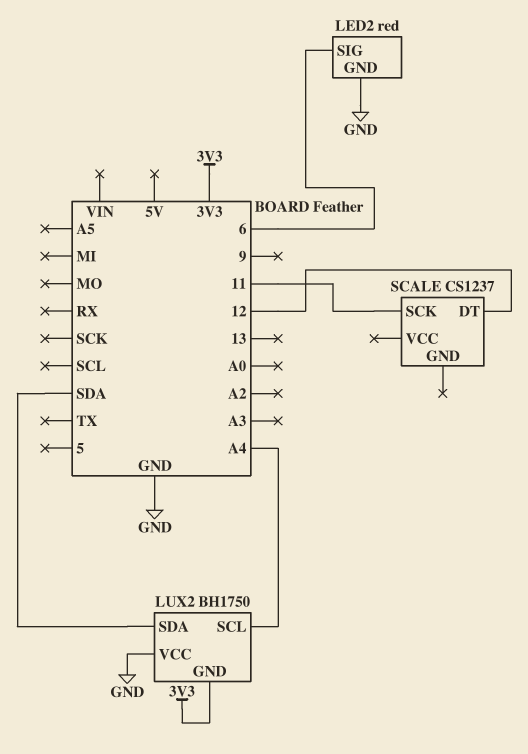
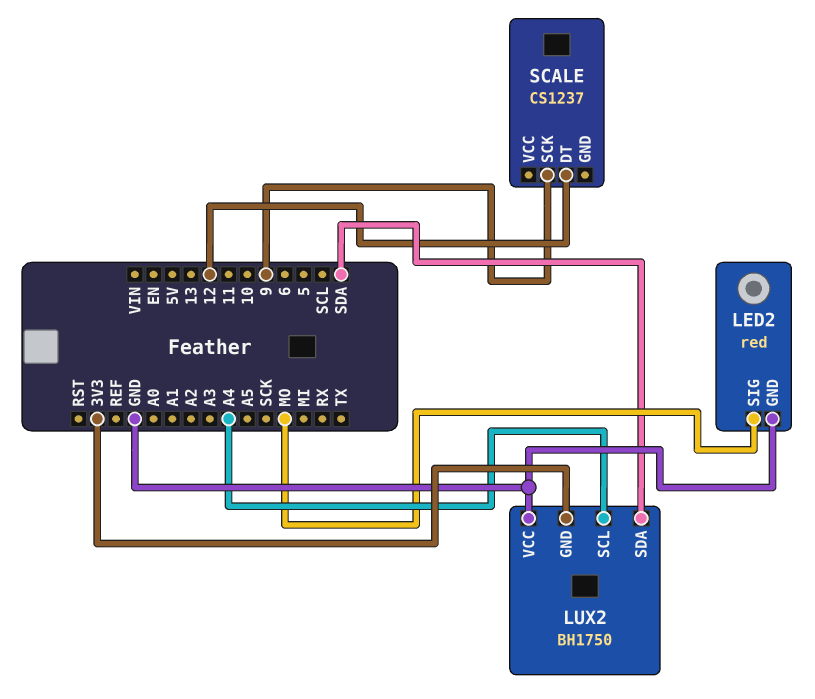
LED2 pin SIG: 6 -> MO
SCALE pin SCK: 11 -> 9

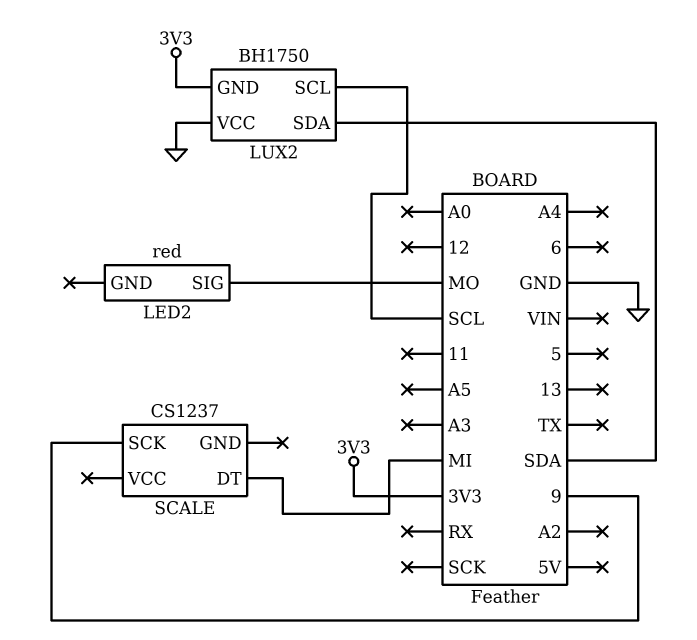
LED2 pin GND: GND -> none
LUX2 pin SCL: A4 -> SCL
SCALE pin DT: 12 -> MI

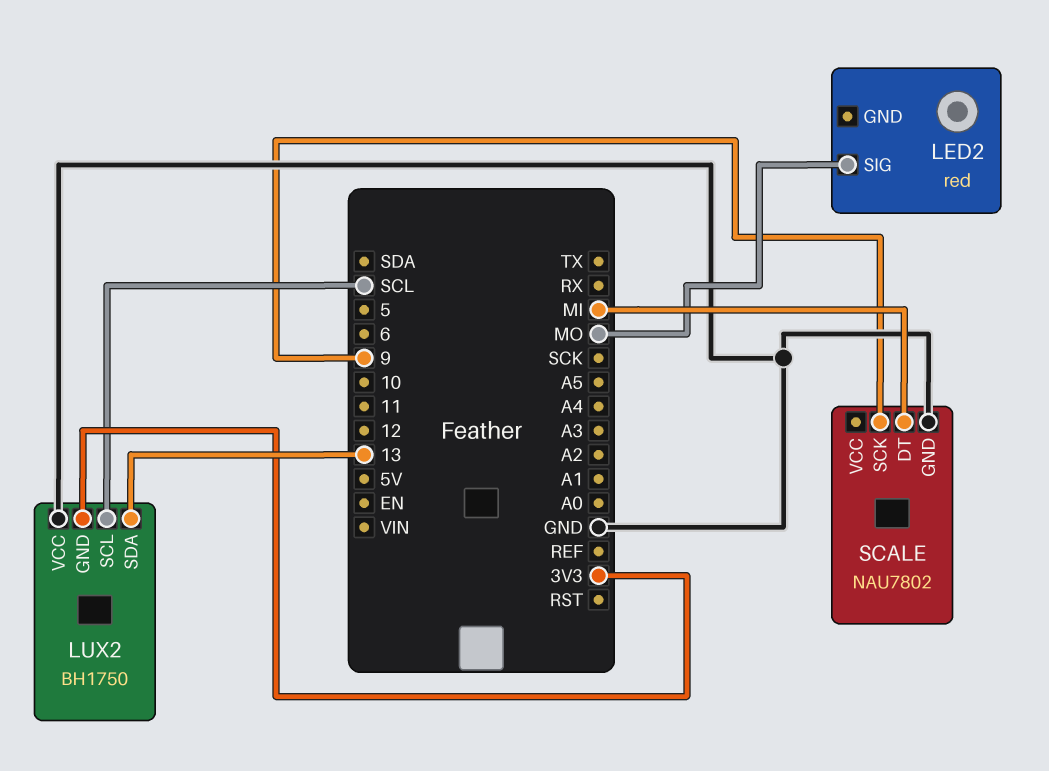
LUX2 pin SDA: SDA -> 13
SCALE: CS1237 -> NAU7802
SCALE pin GND: none -> GND

